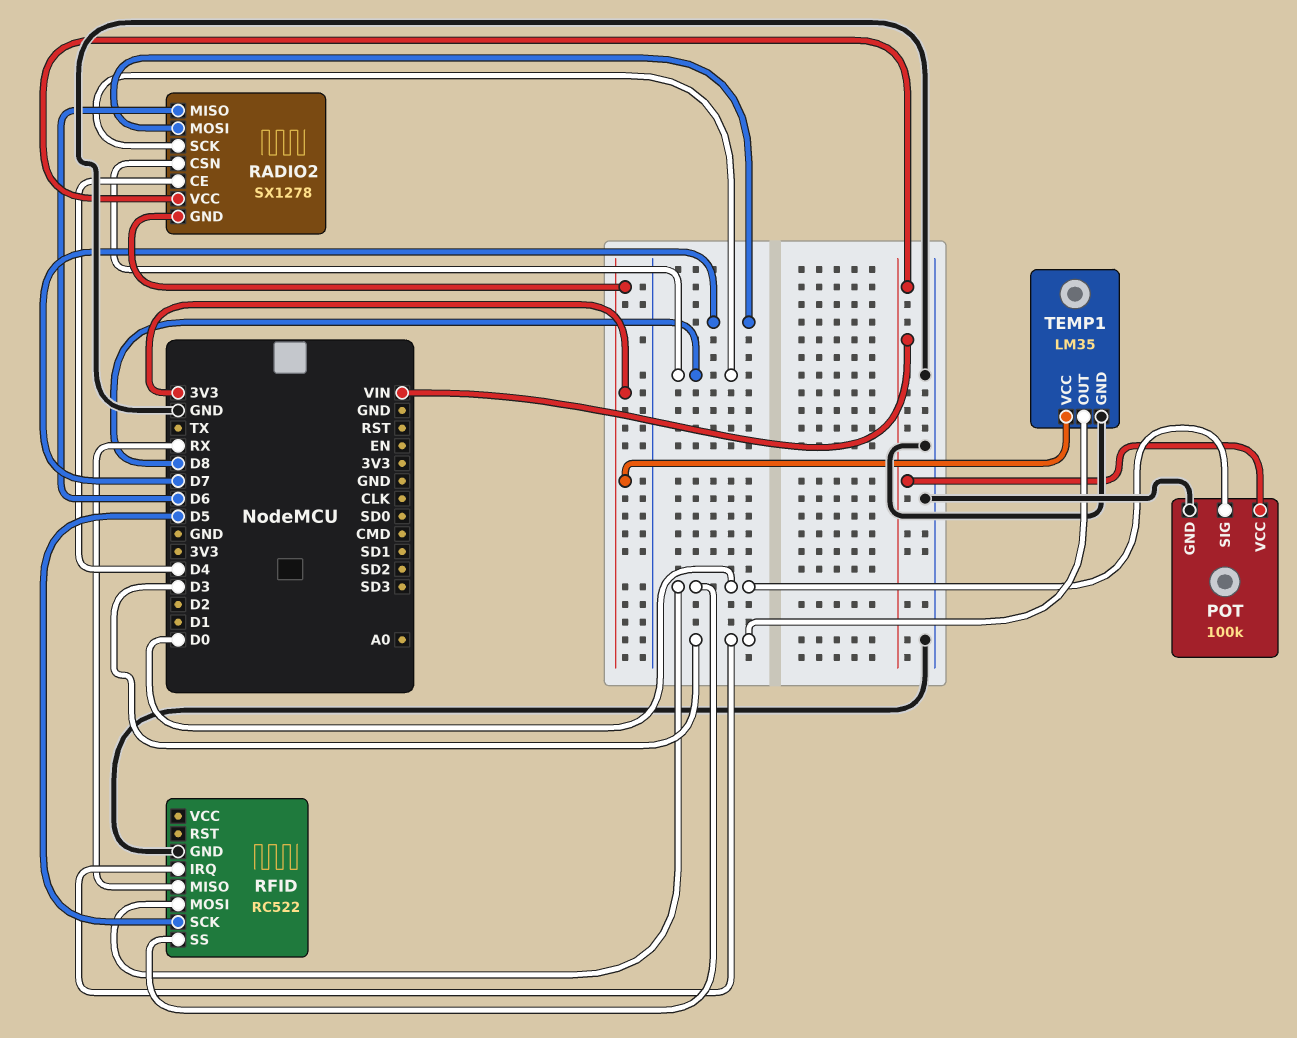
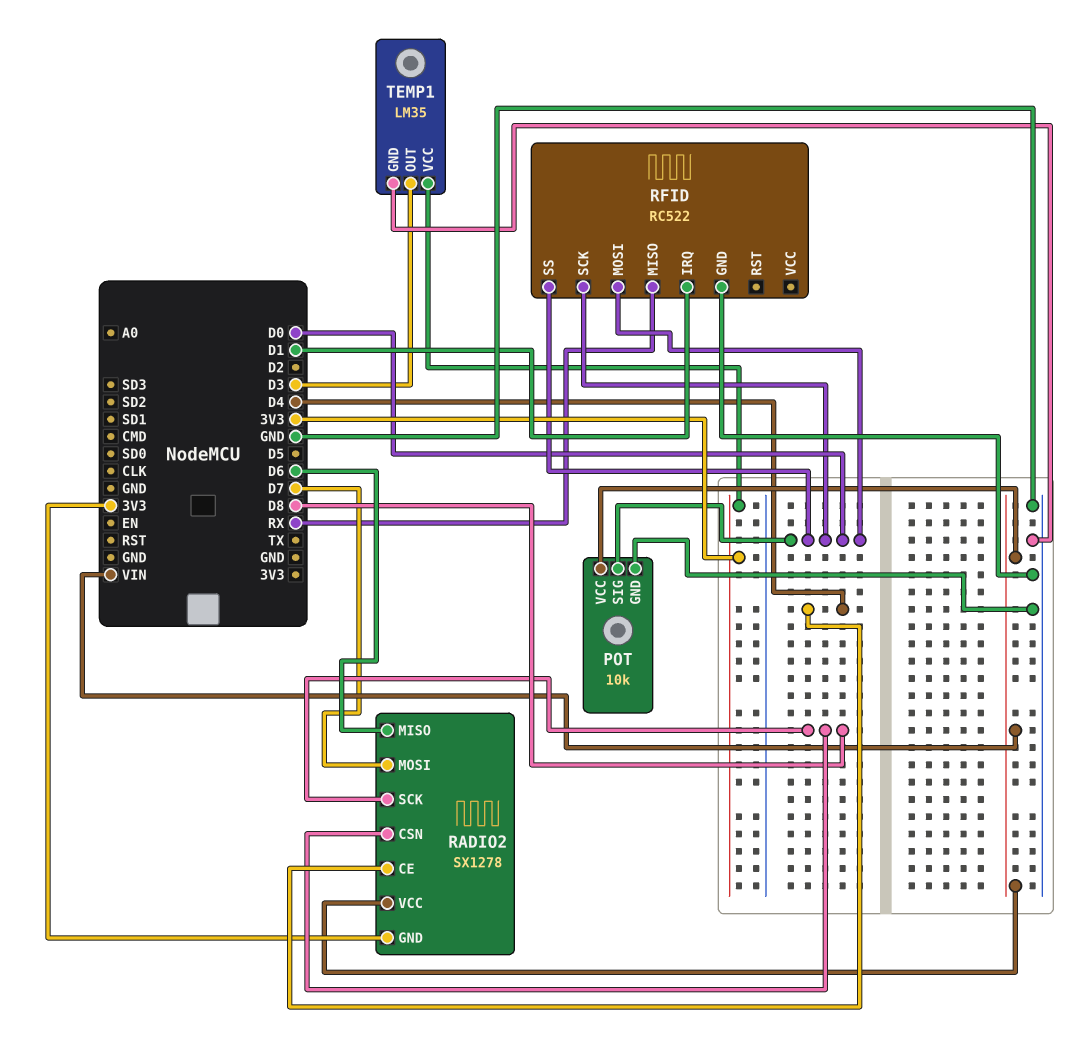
POT: 100k -> 10k
RFID pin IRQ: D3 -> D1
RFID pin SCK: D5 -> D0

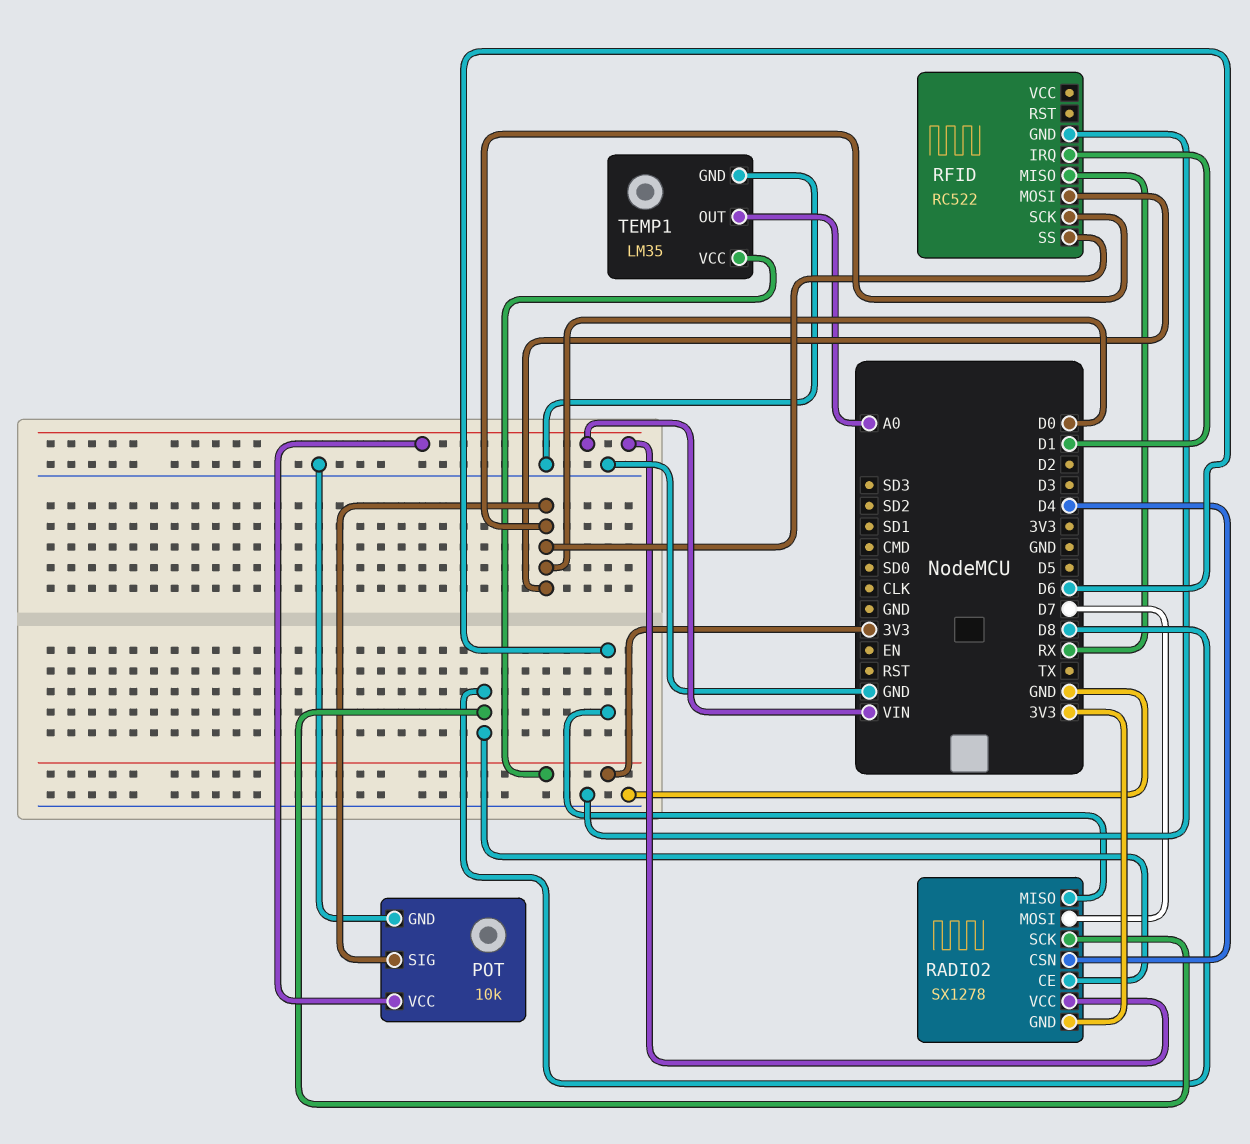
RADIO2 pin CE: D4 -> D8
RADIO2 pin CSN: D8 -> D4
TEMP1 pin OUT: D3 -> A0

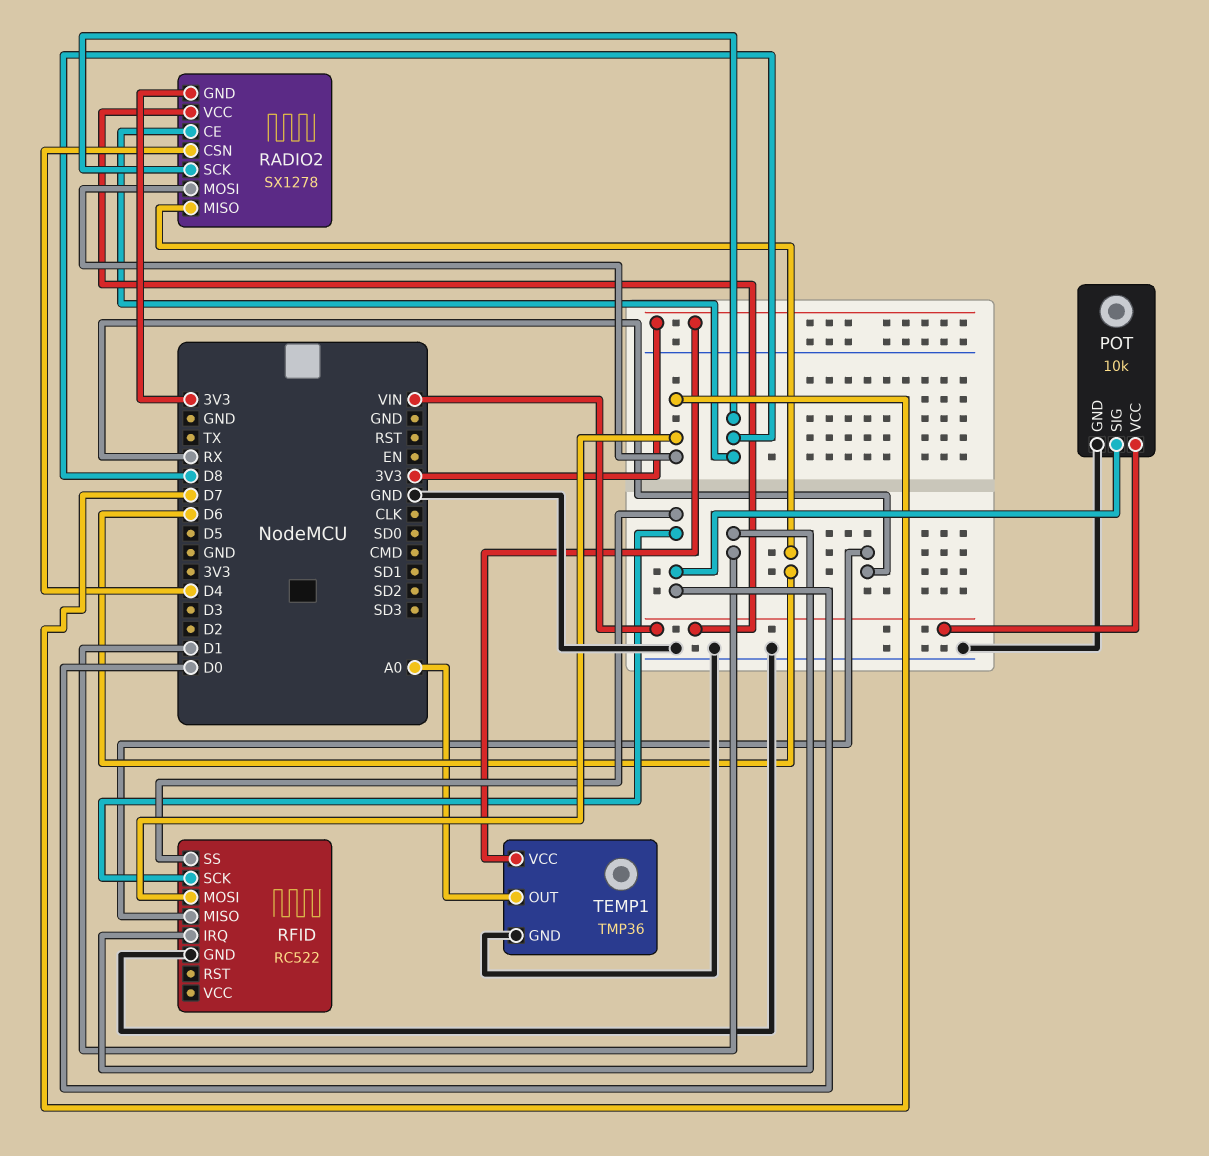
RFID pin MOSI: D0 -> D7
TEMP1: LM35 -> TMP36

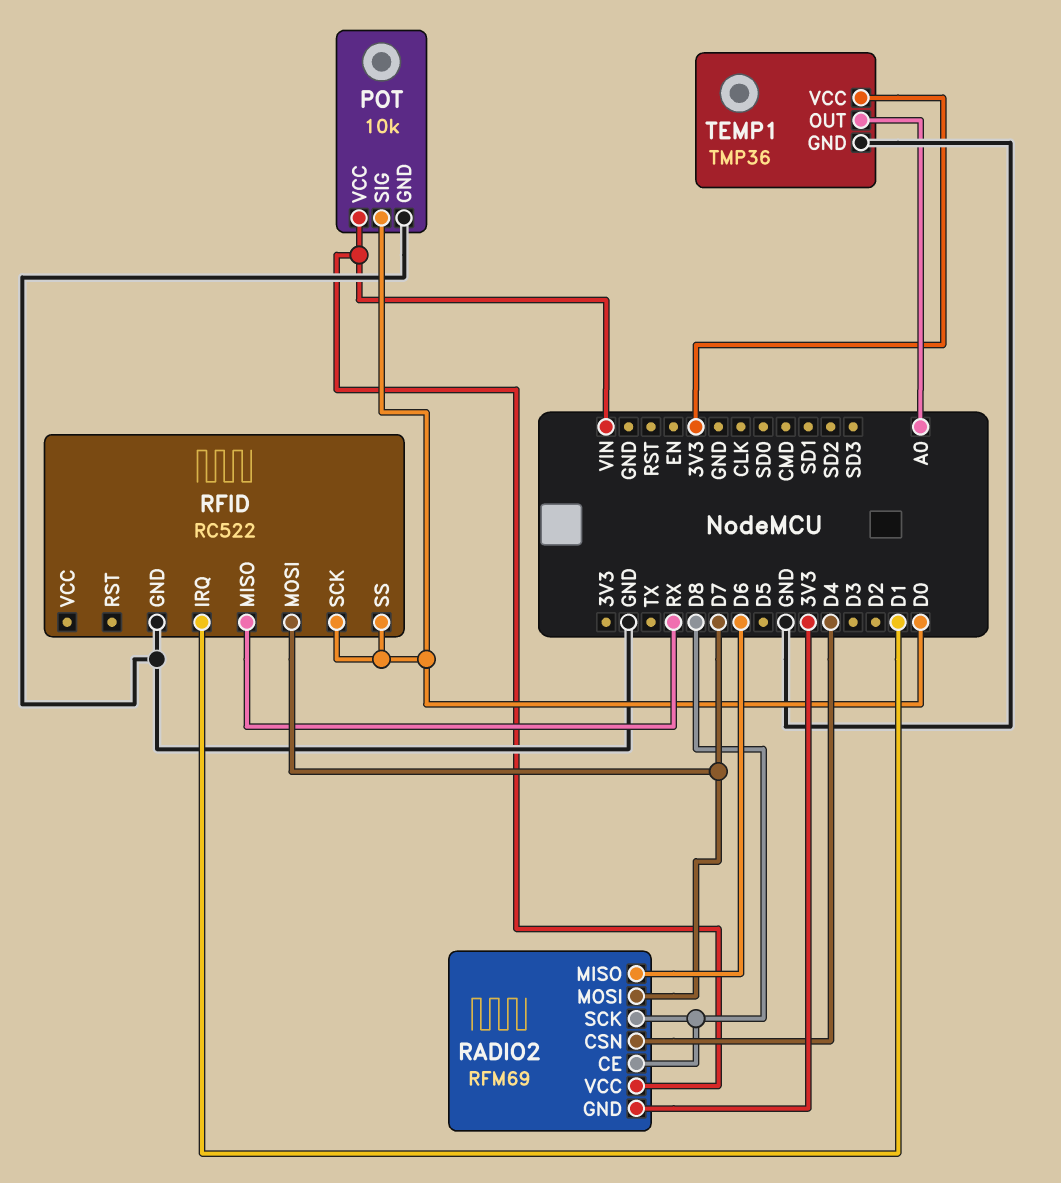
RADIO2: SX1278 -> RFM69

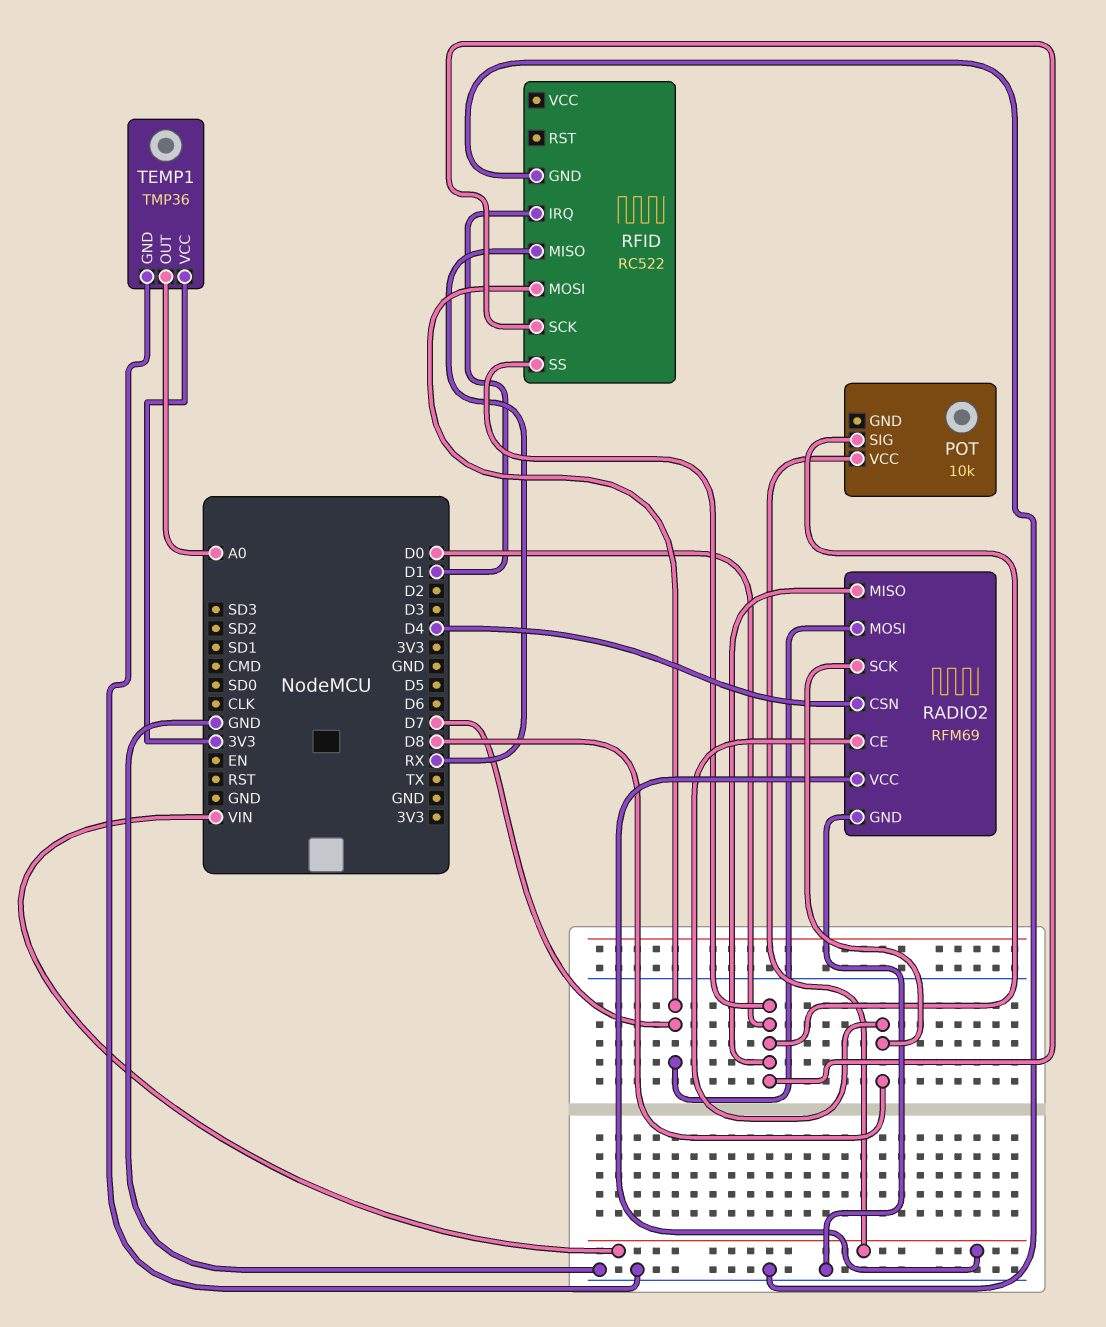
POT pin GND: GND -> none
RADIO2 pin GND: 3V3 -> GND
RADIO2 pin MISO: D6 -> D0

